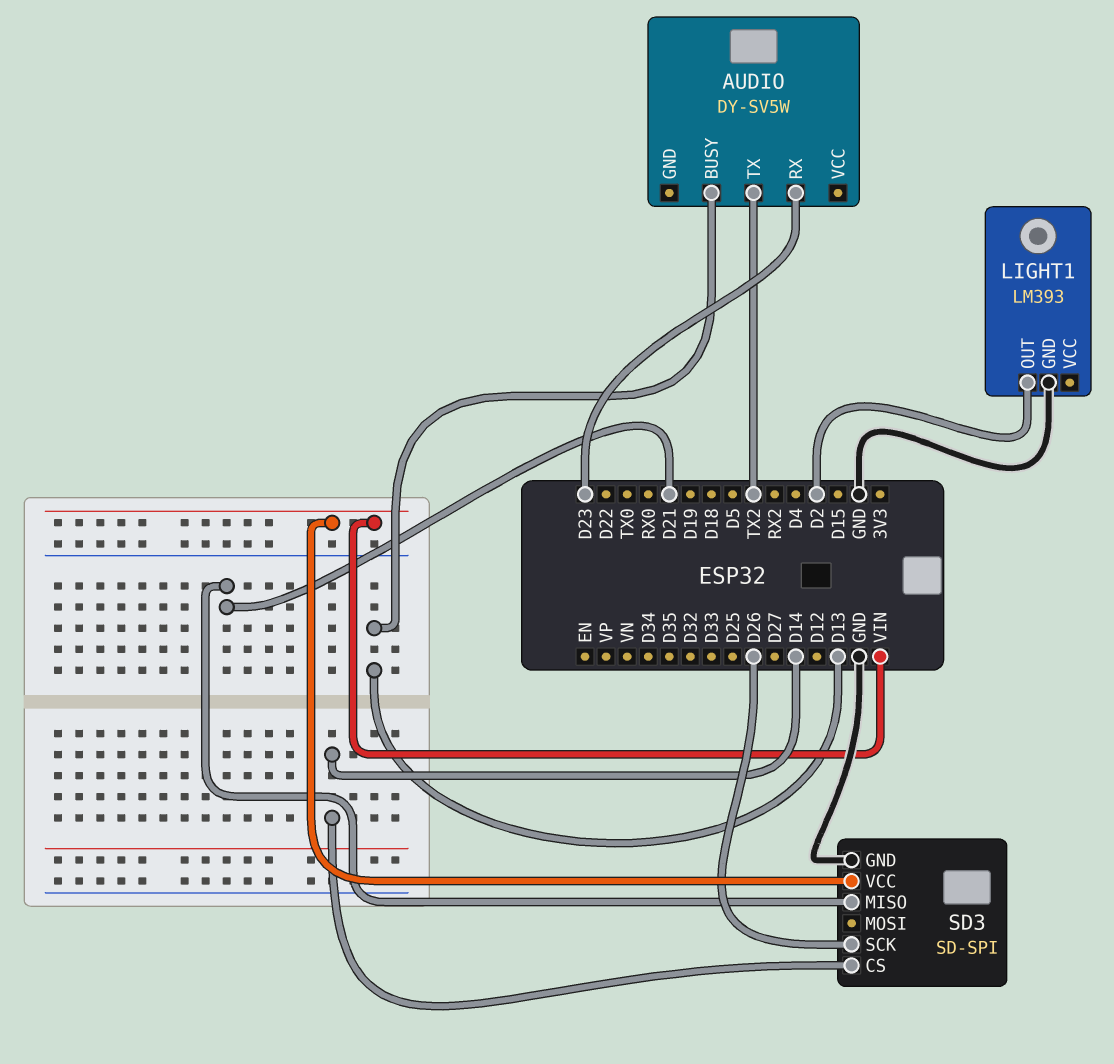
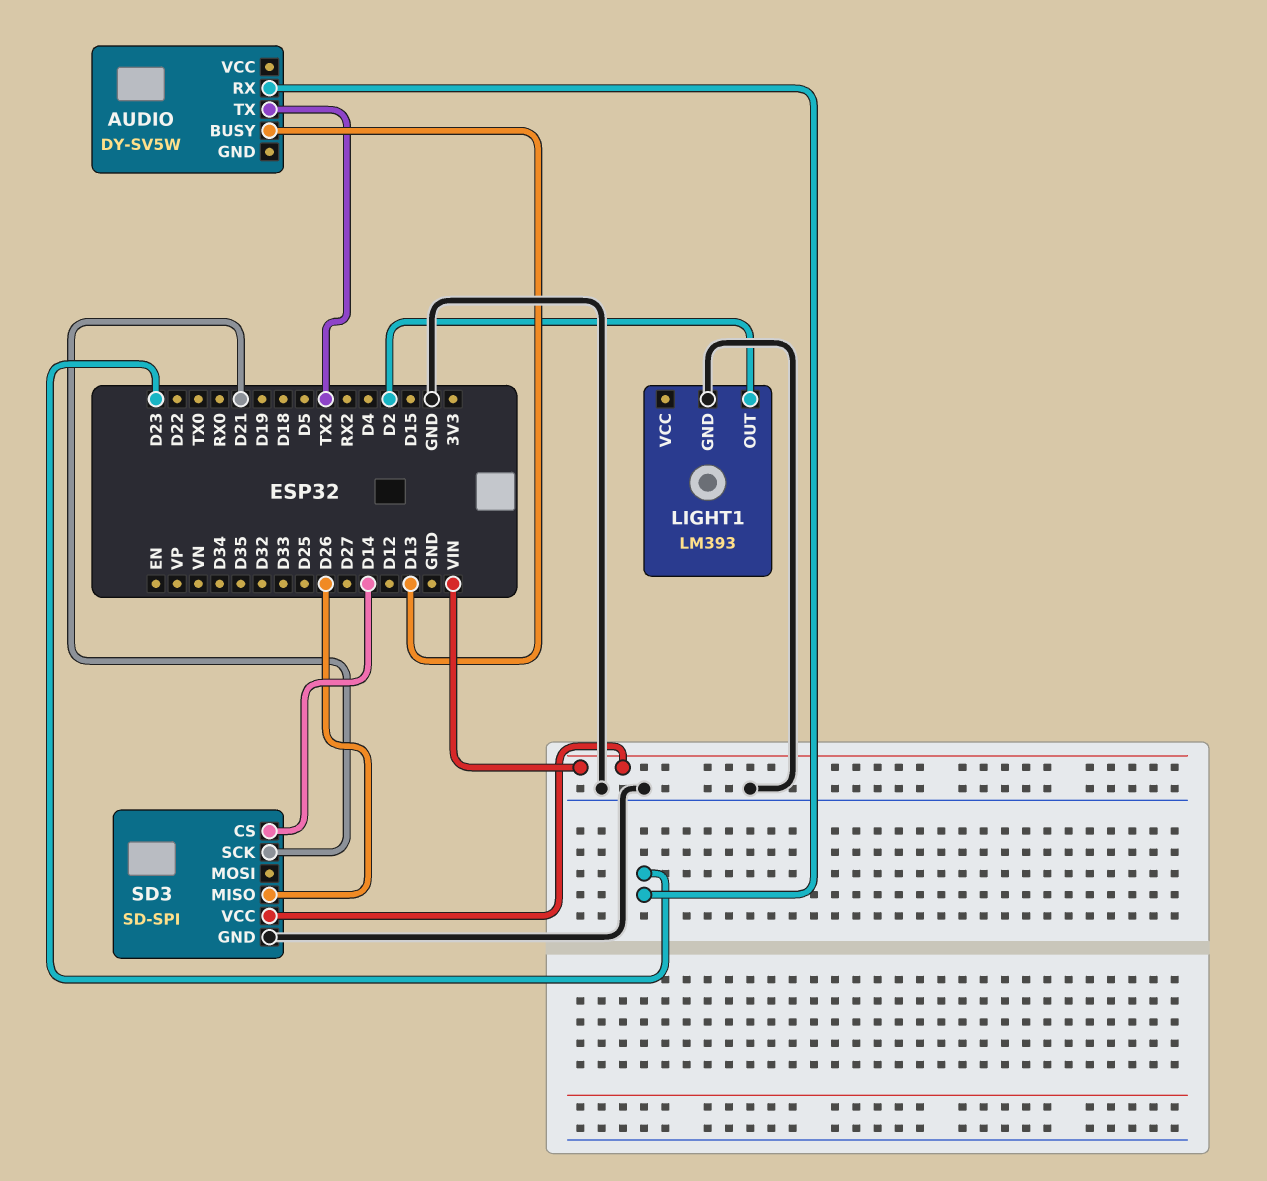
SD3 pin MISO: D21 -> D26
SD3 pin SCK: D26 -> D21

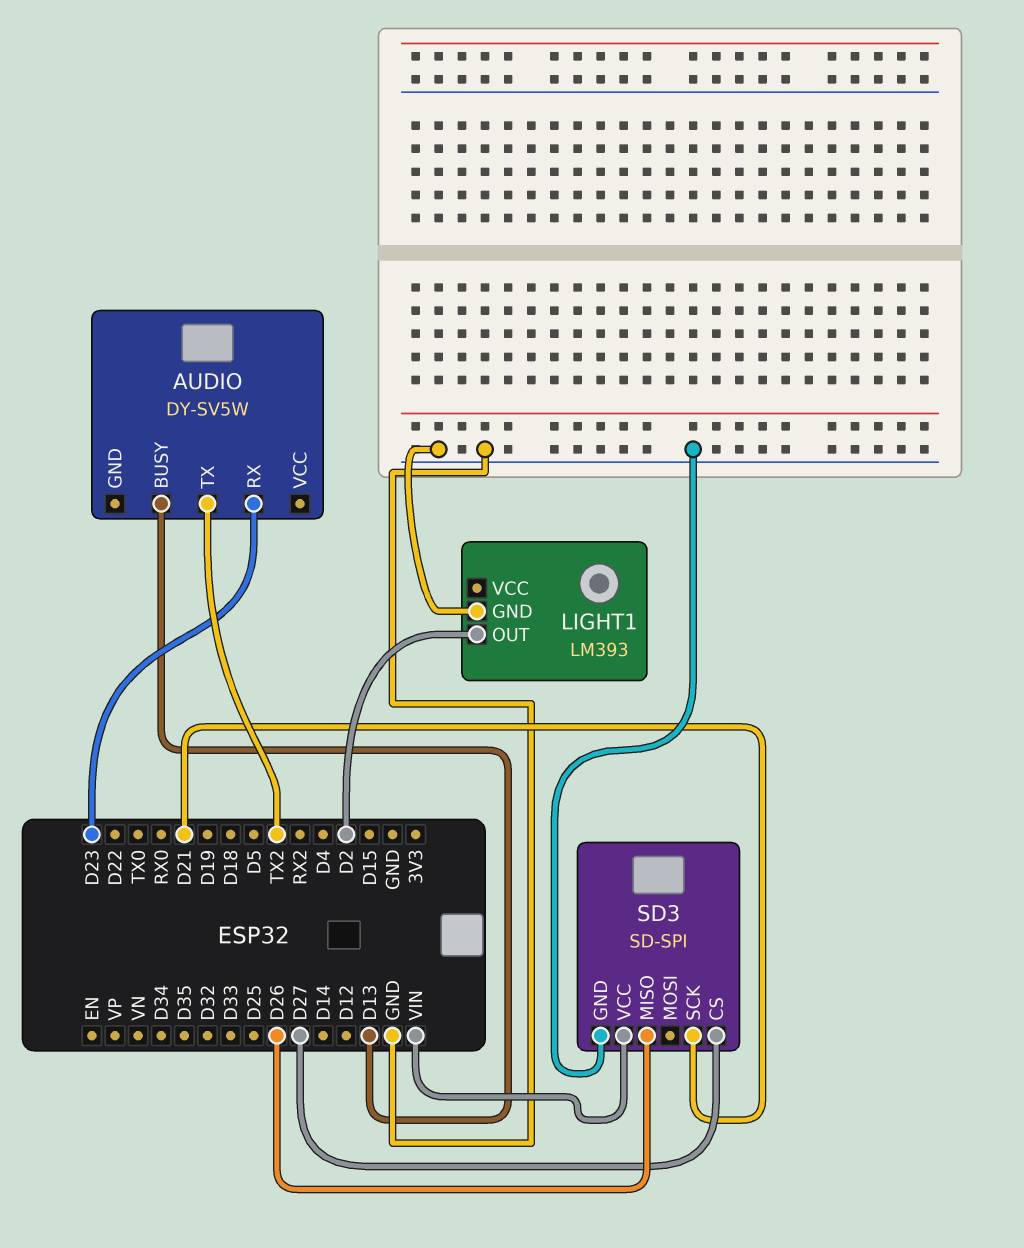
SD3 pin CS: D14 -> D27

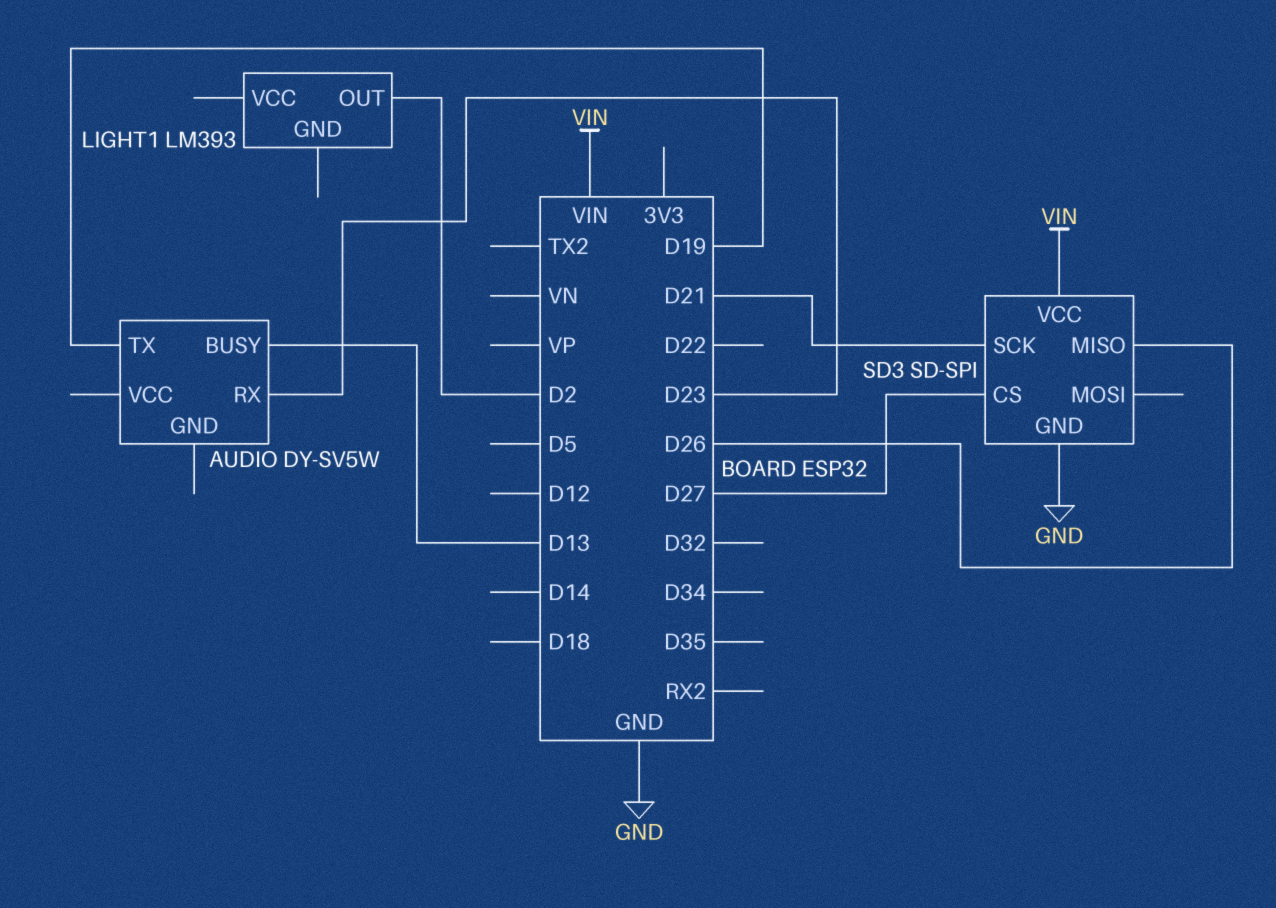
AUDIO pin TX: TX2 -> D19
LIGHT1 pin GND: GND -> none

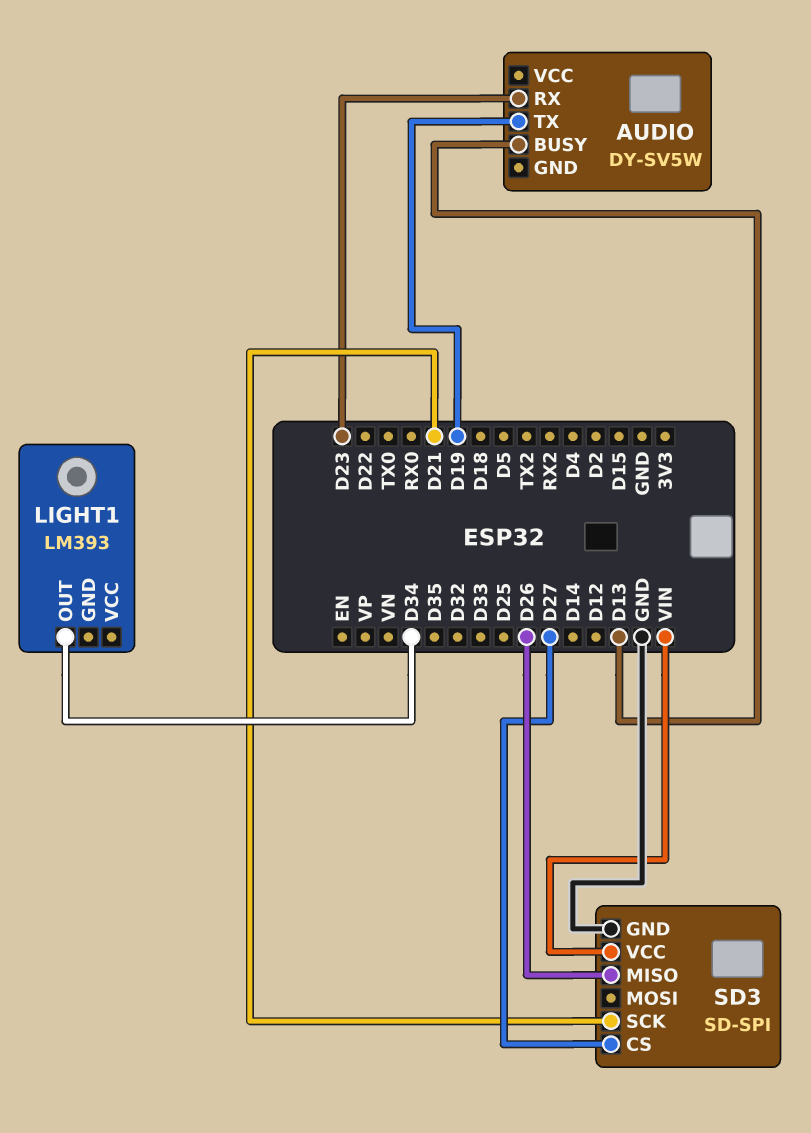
LIGHT1 pin OUT: D2 -> D34

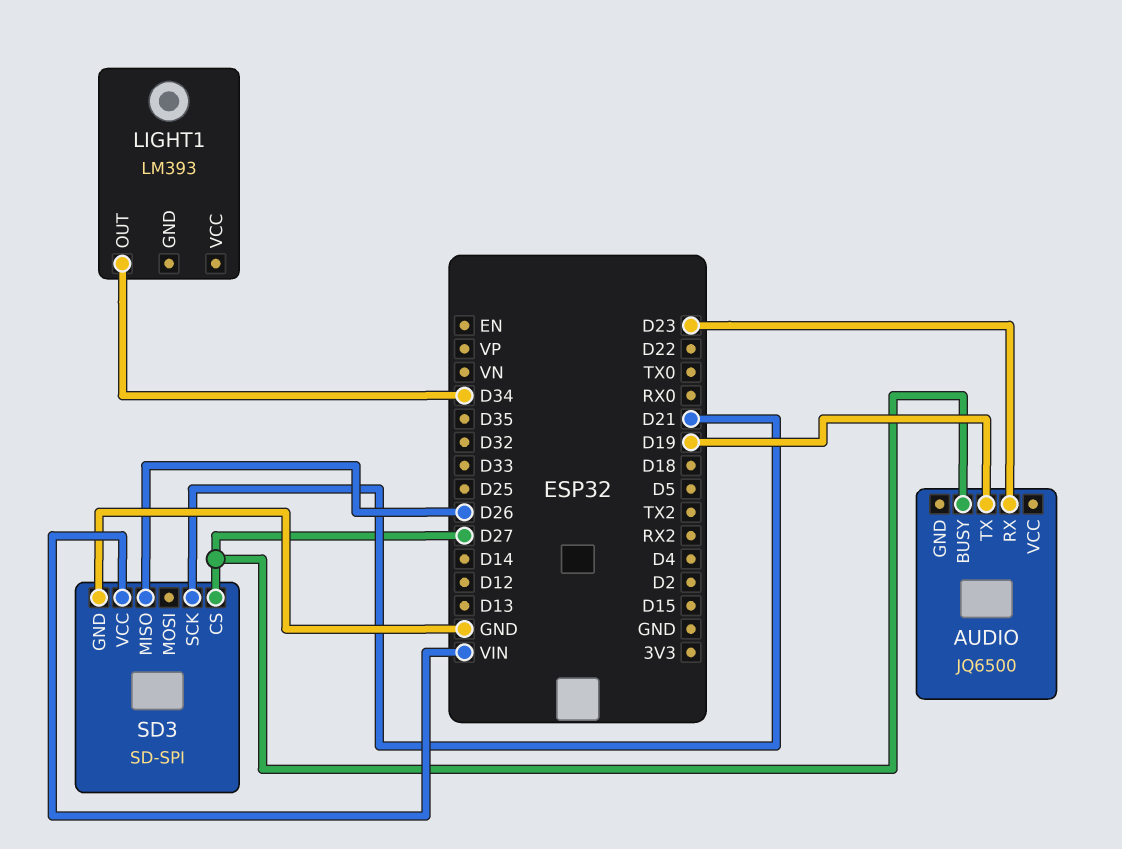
AUDIO: DY-SV5W -> JQ6500
AUDIO pin BUSY: D13 -> D27

